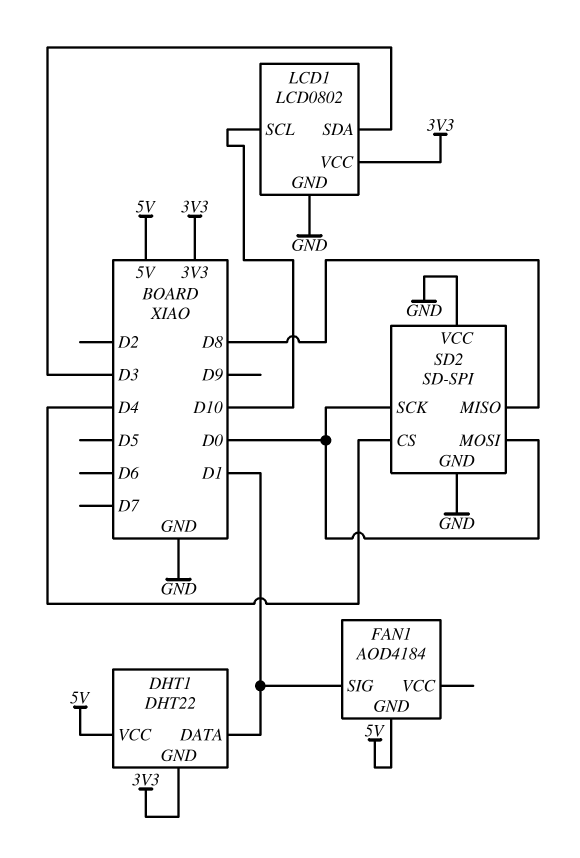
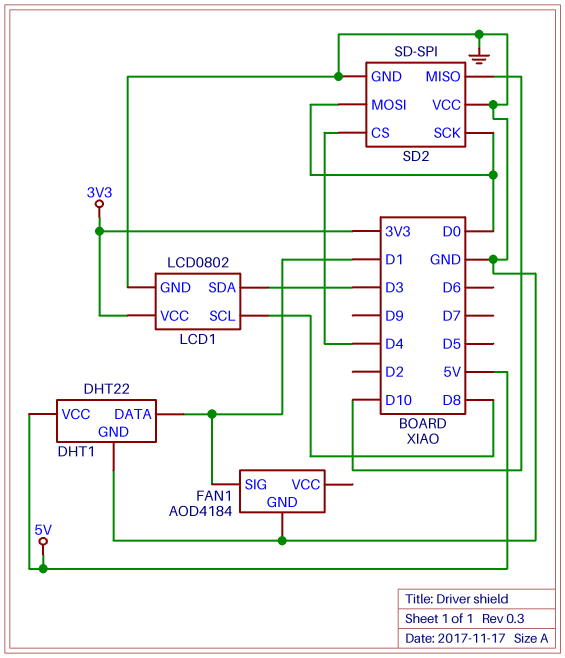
DHT1 pin GND: 3V3 -> GND
FAN1 pin GND: 5V -> GND
LCD1 pin SCL: D10 -> D8
SD2 pin MISO: D8 -> D10

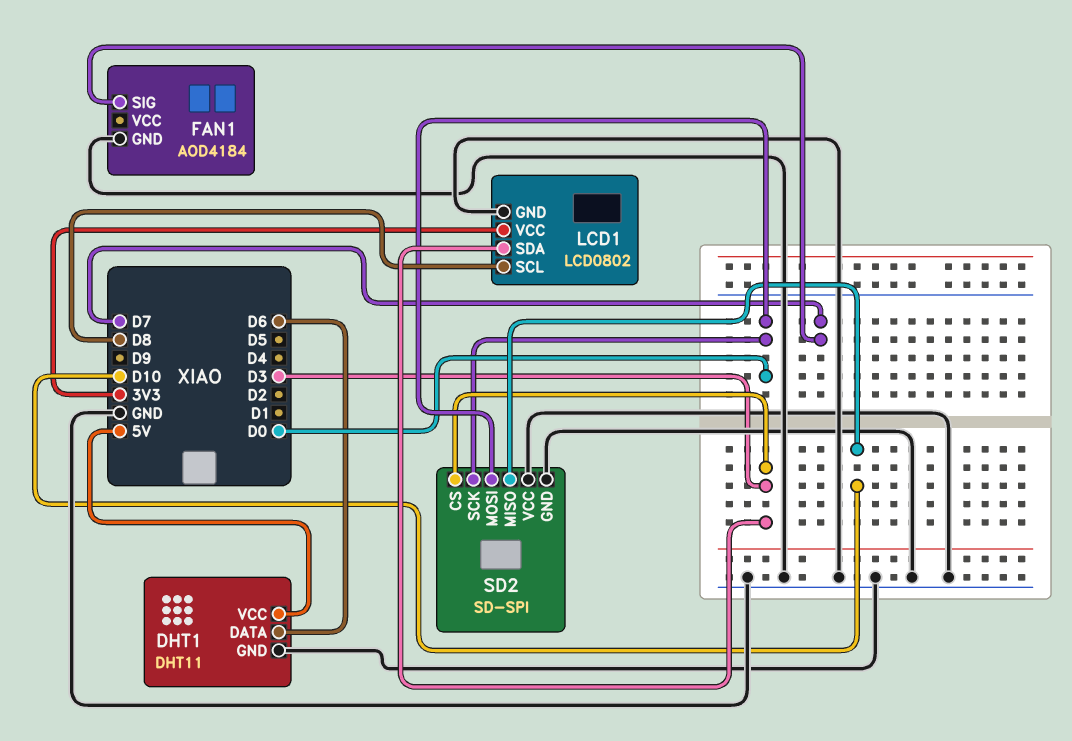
DHT1: DHT22 -> DHT11
DHT1 pin DATA: D1 -> D6
FAN1 pin SIG: D1 -> D7
SD2 pin CS: D4 -> D3

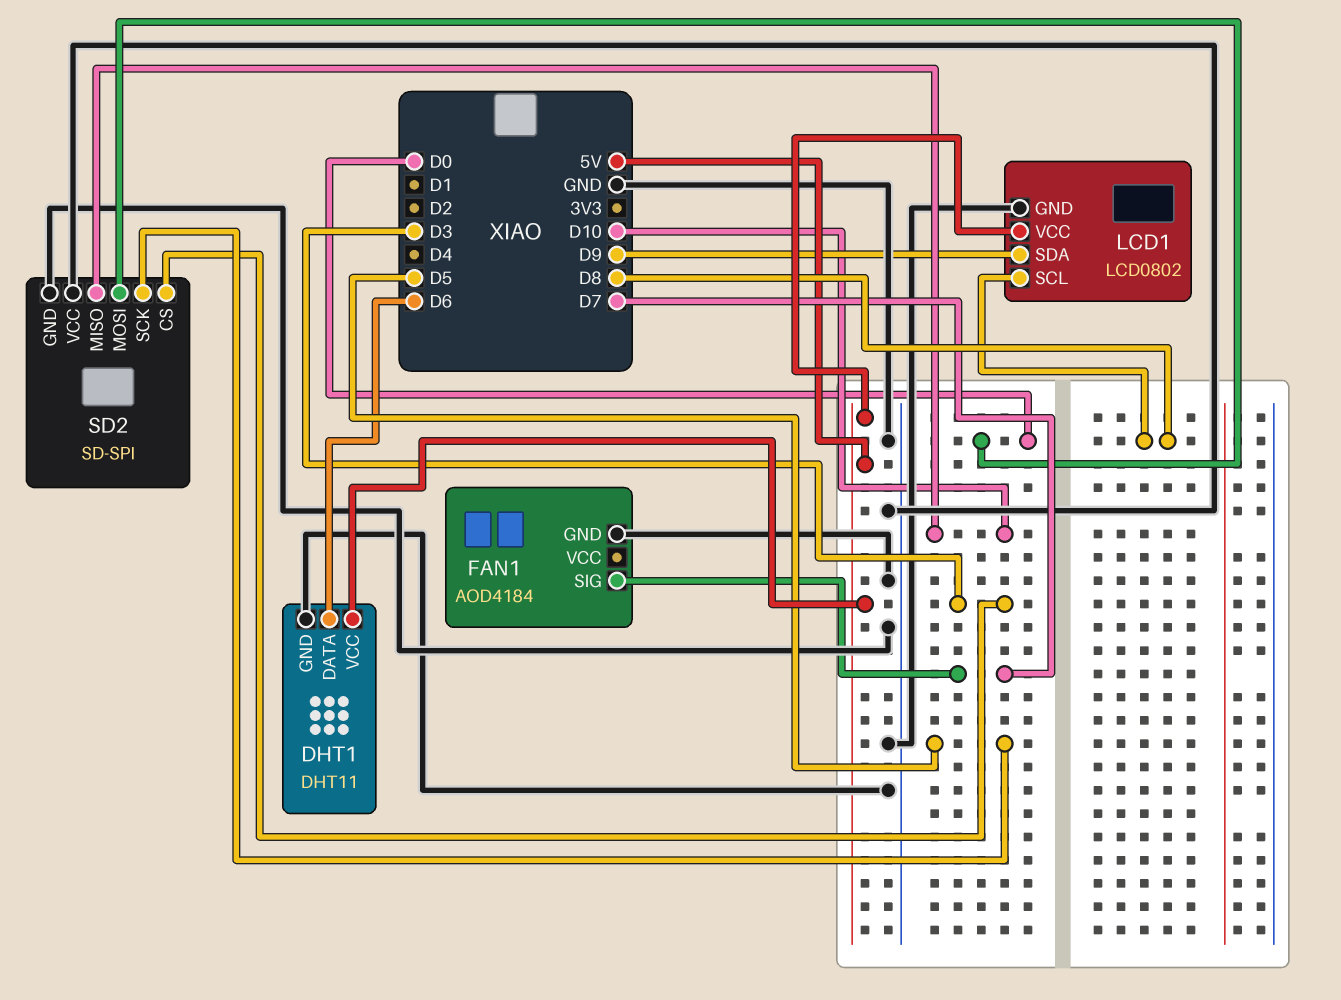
LCD1 pin SDA: D3 -> D9
LCD1 pin VCC: 3V3 -> 5V
SD2 pin SCK: D0 -> D5

